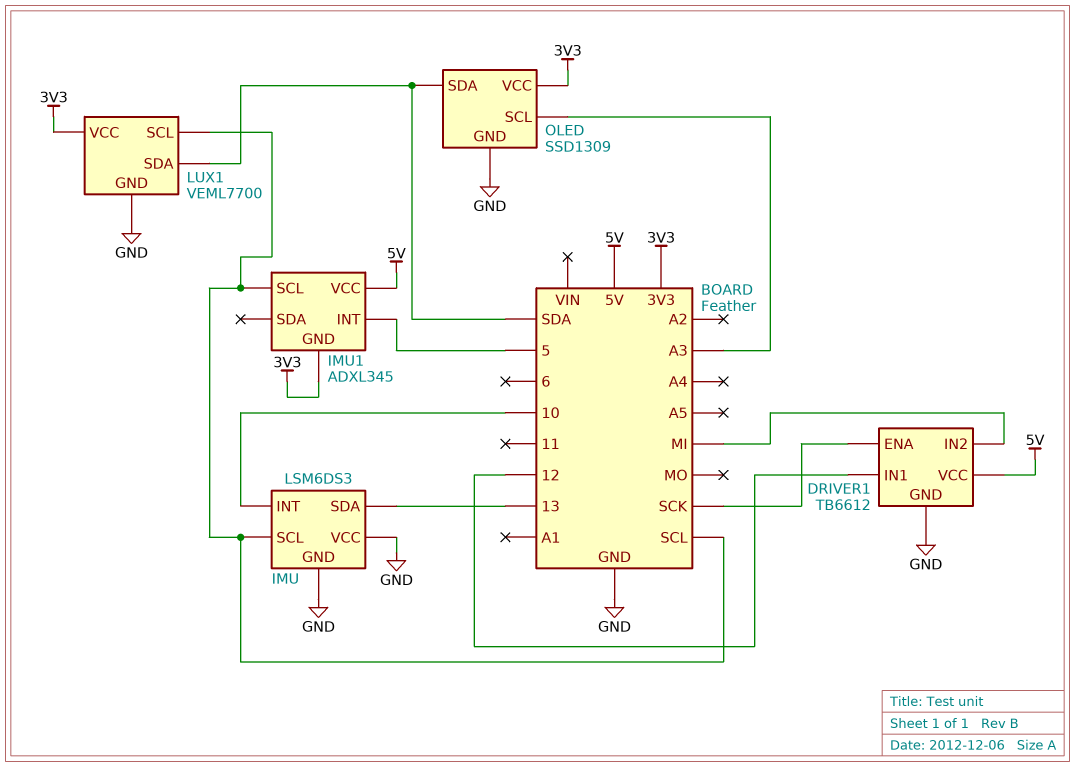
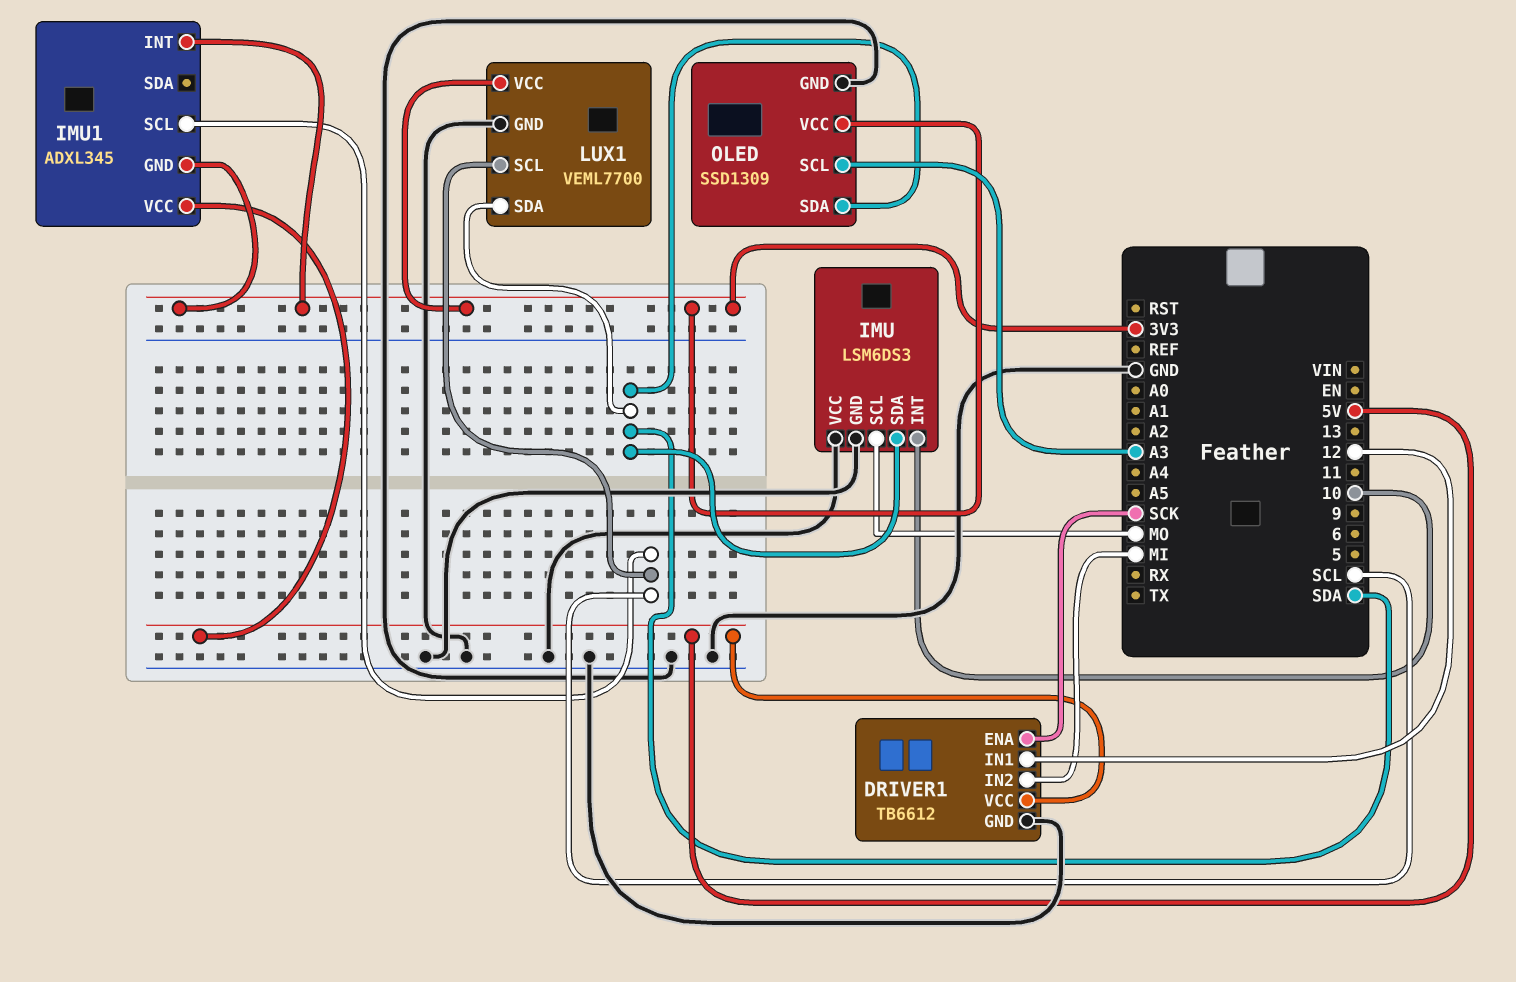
IMU pin SCL: SCL -> MO
IMU pin SDA: 13 -> SDA
IMU1 pin INT: 5 -> 3V3

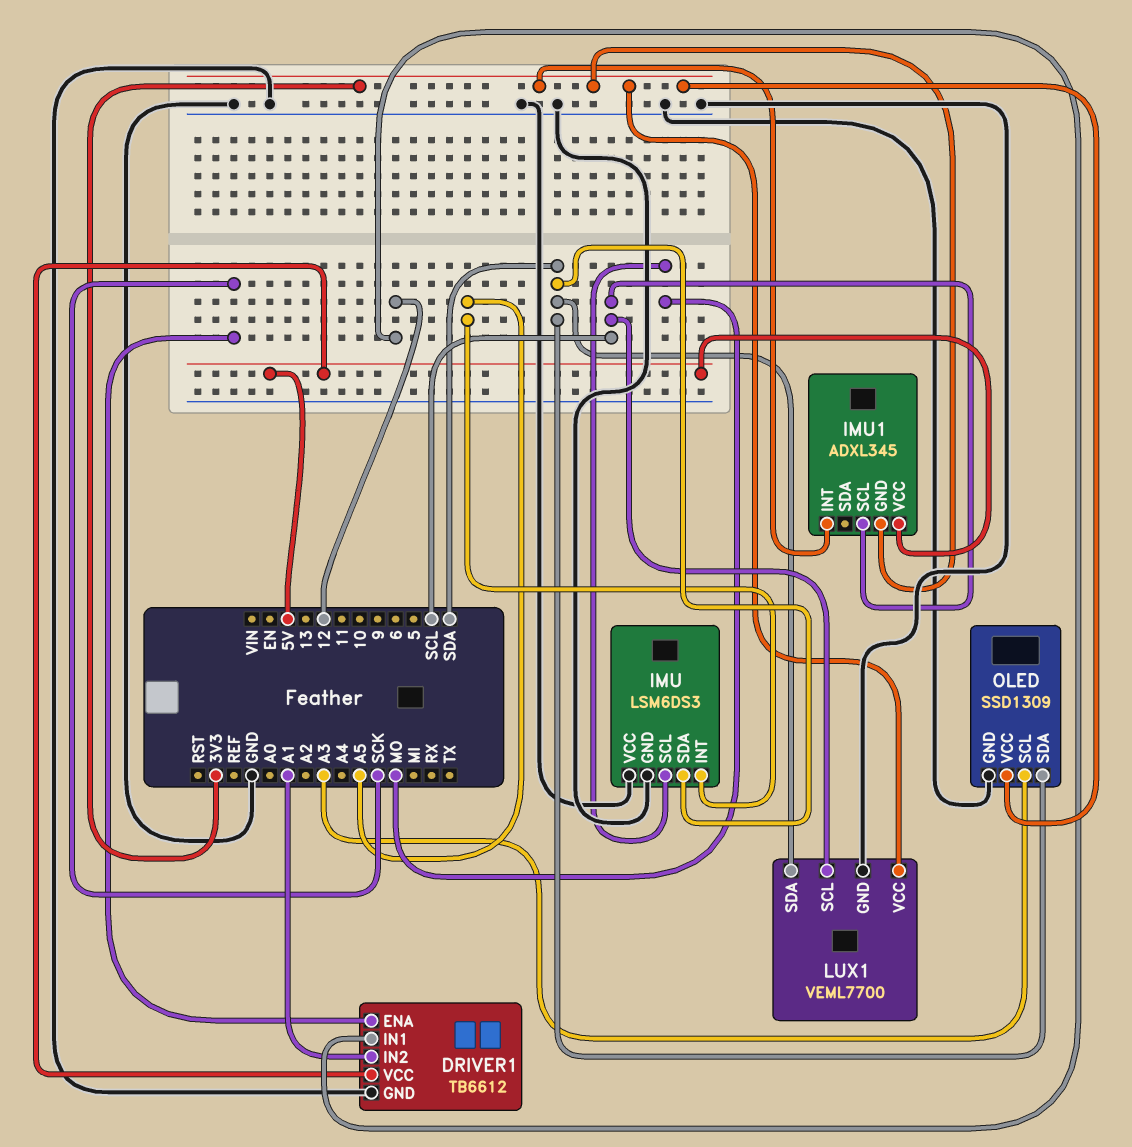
DRIVER1 pin IN2: MI -> A1
IMU pin INT: 10 -> A5

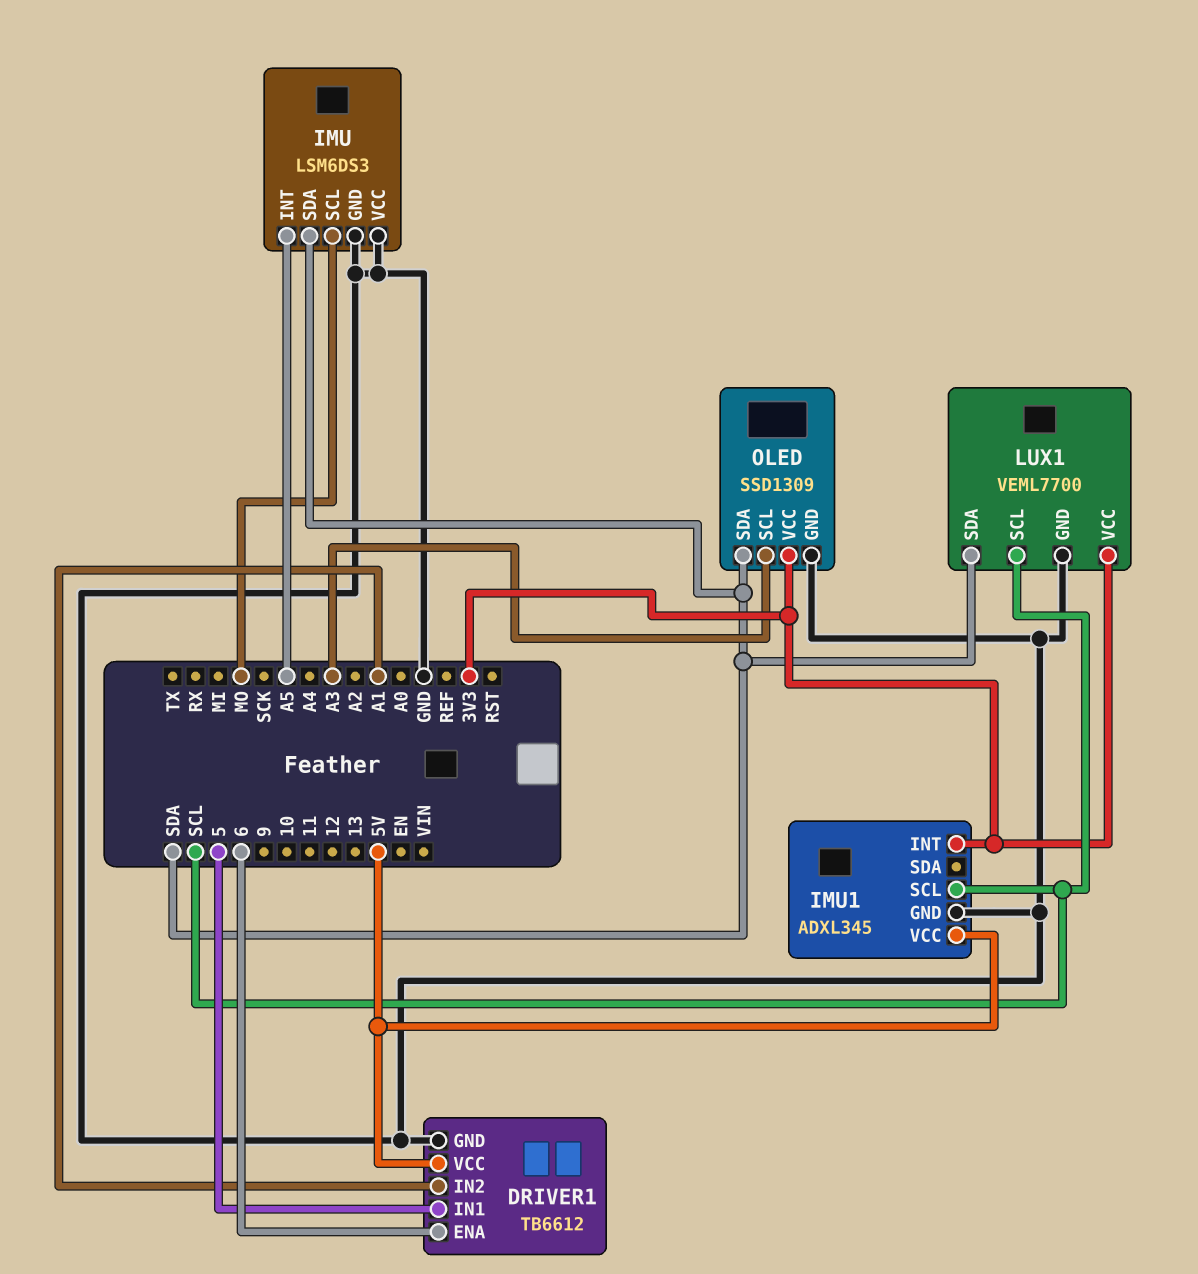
DRIVER1 pin ENA: SCK -> 6
DRIVER1 pin IN1: 12 -> 5
IMU1 pin GND: 3V3 -> GND

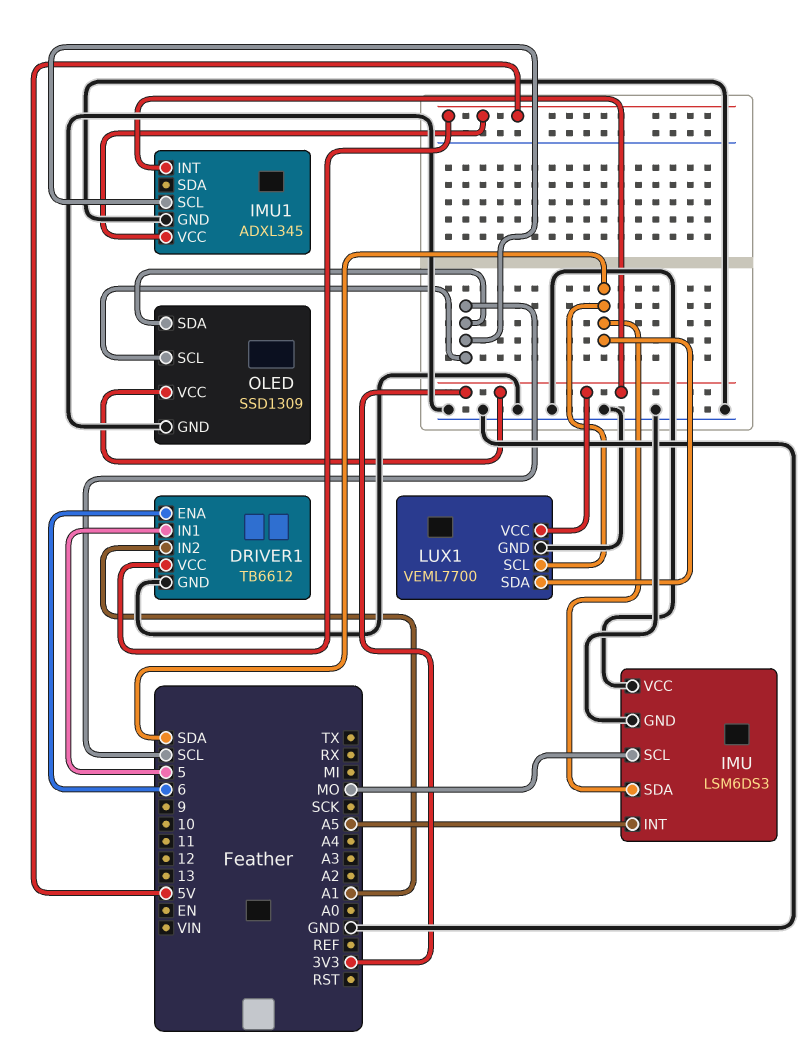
LUX1 pin SCL: SCL -> SDA
OLED pin SCL: A3 -> SCL
OLED pin SDA: SDA -> SCL

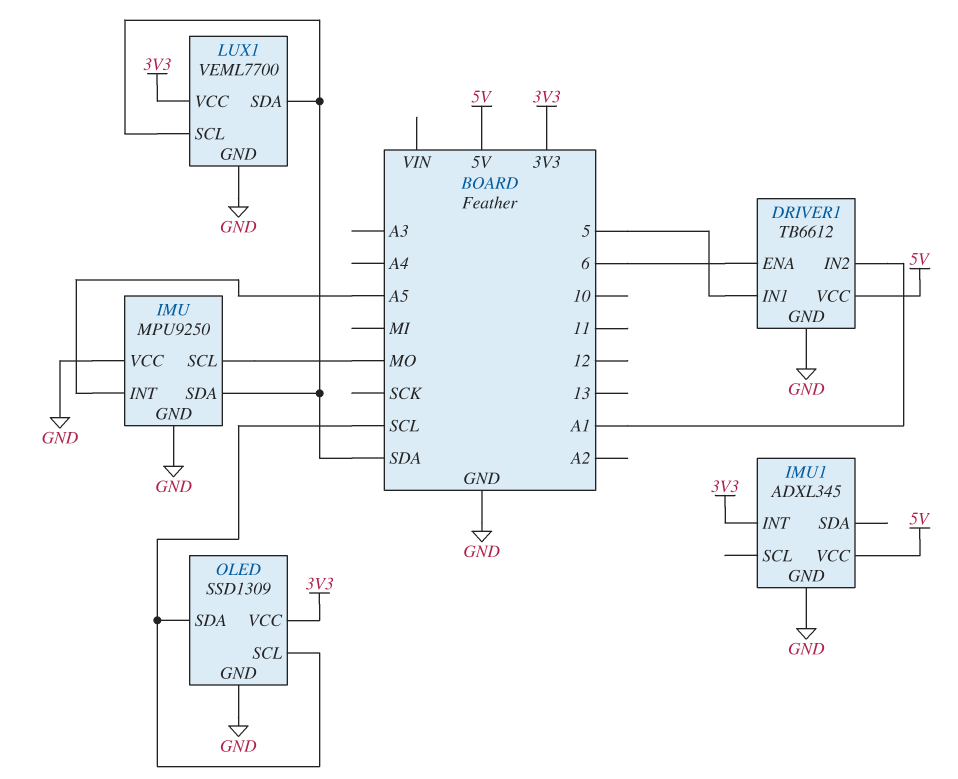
IMU: LSM6DS3 -> MPU9250
IMU1 pin SCL: SCL -> none

